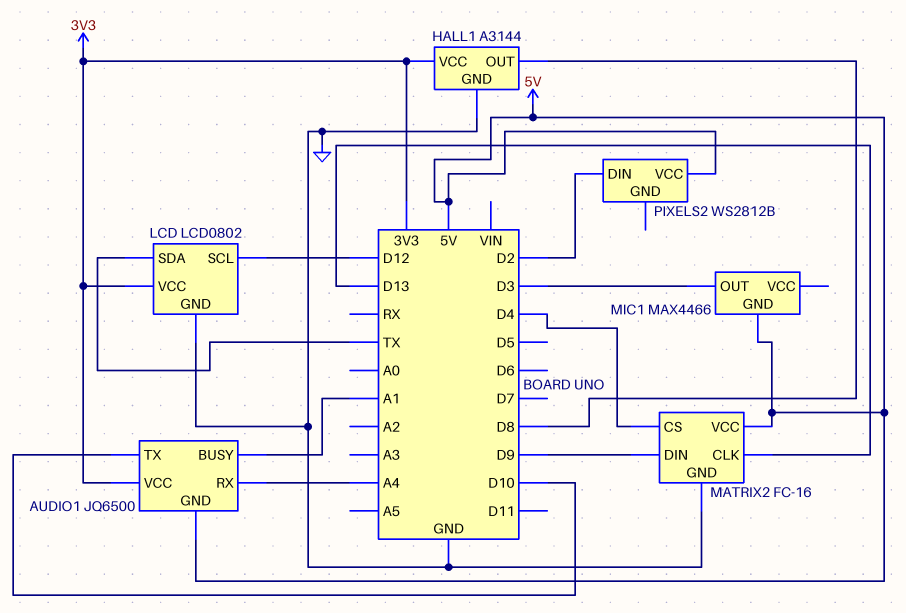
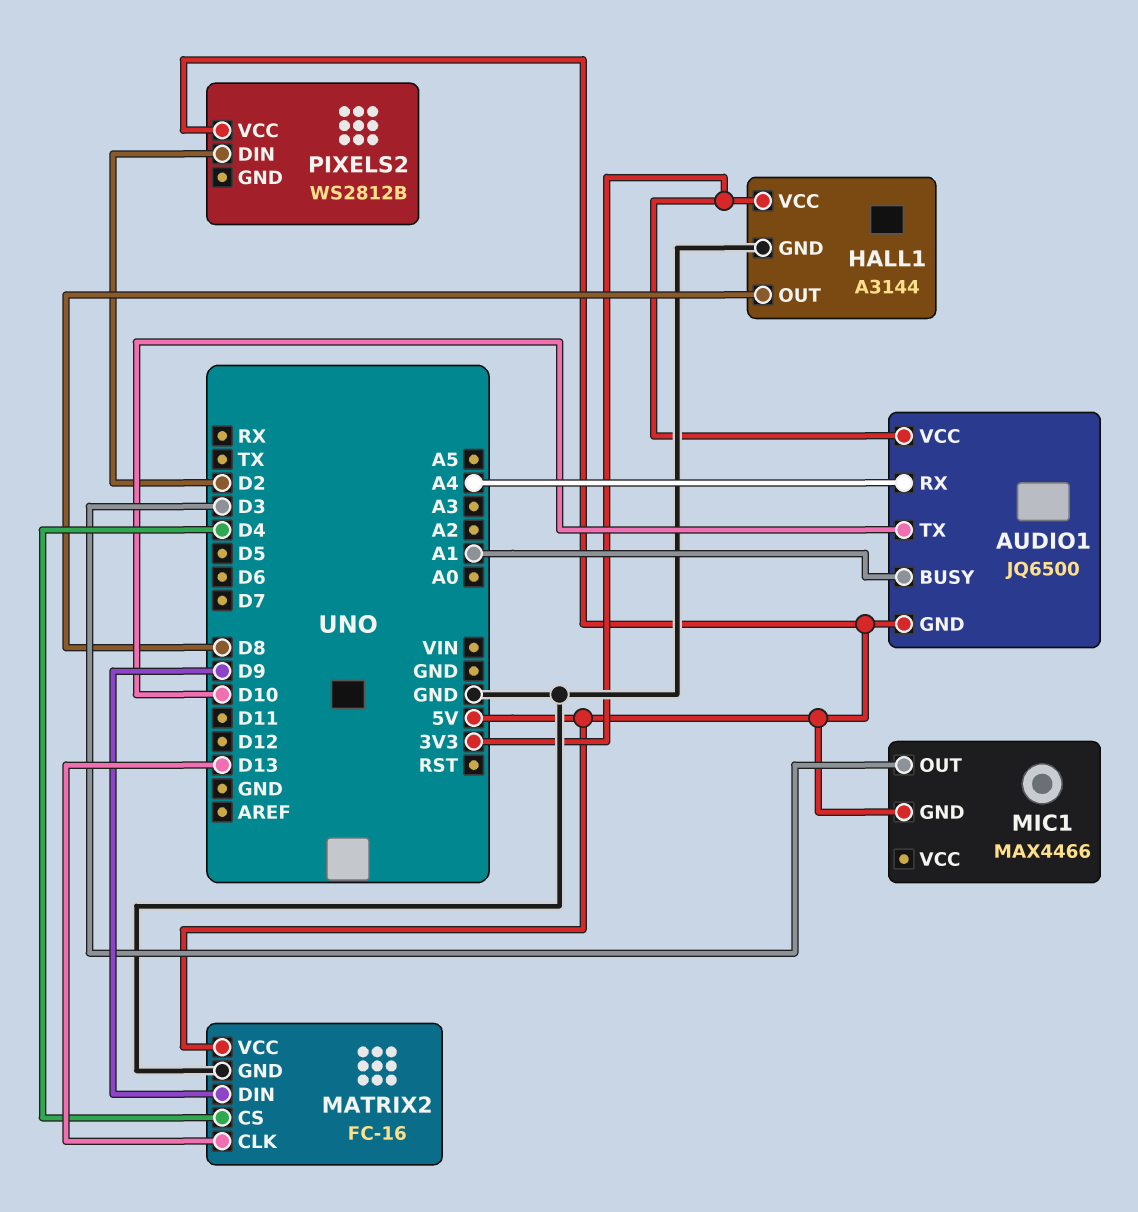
LCD: LCD0802 -> none
LCD pin GND: GND -> none
LCD pin SCL: D12 -> none
LCD pin SDA: TX -> none
LCD pin VCC: 3V3 -> none

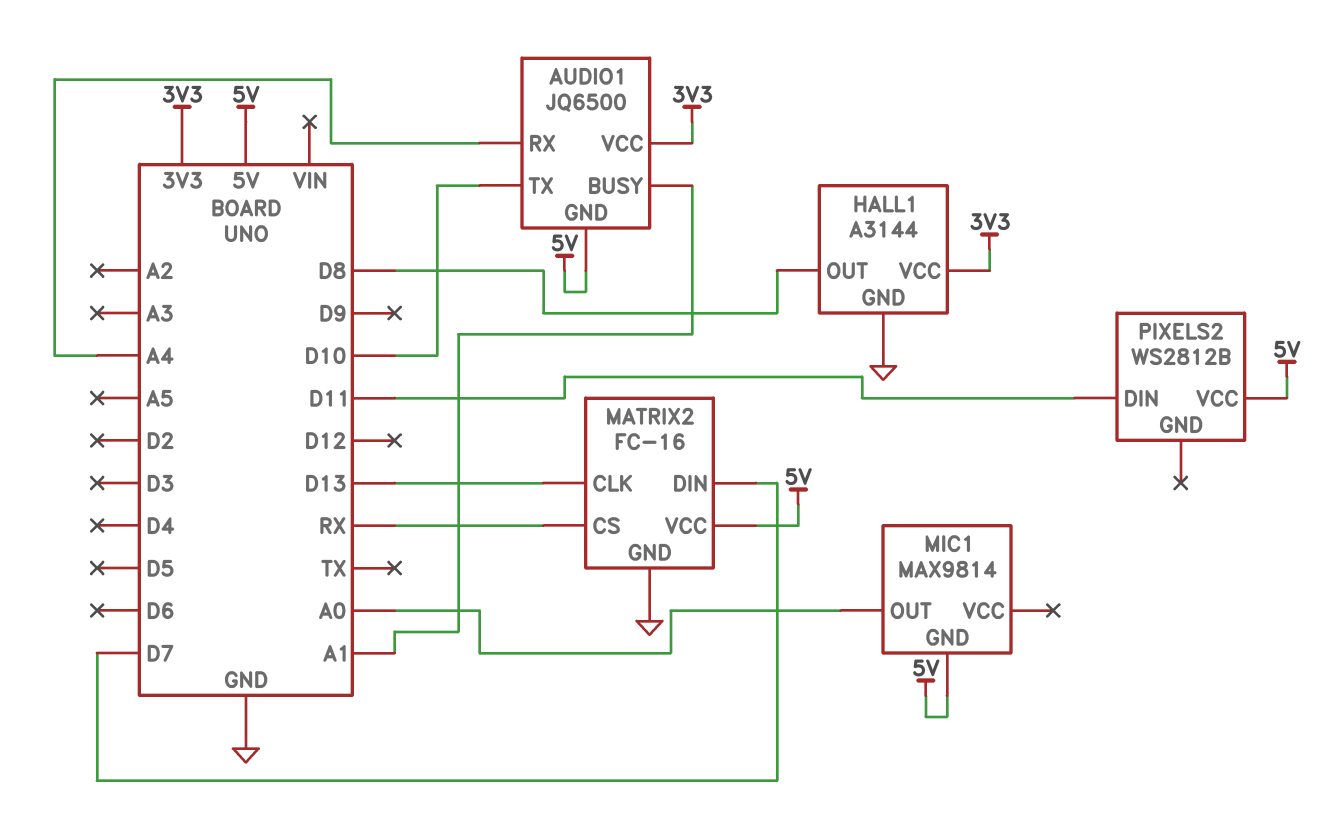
MATRIX2 pin CS: D4 -> RX
MATRIX2 pin DIN: D9 -> D7
MIC1: MAX4466 -> MAX9814
MIC1 pin OUT: D3 -> A0
PIXELS2 pin DIN: D2 -> D11

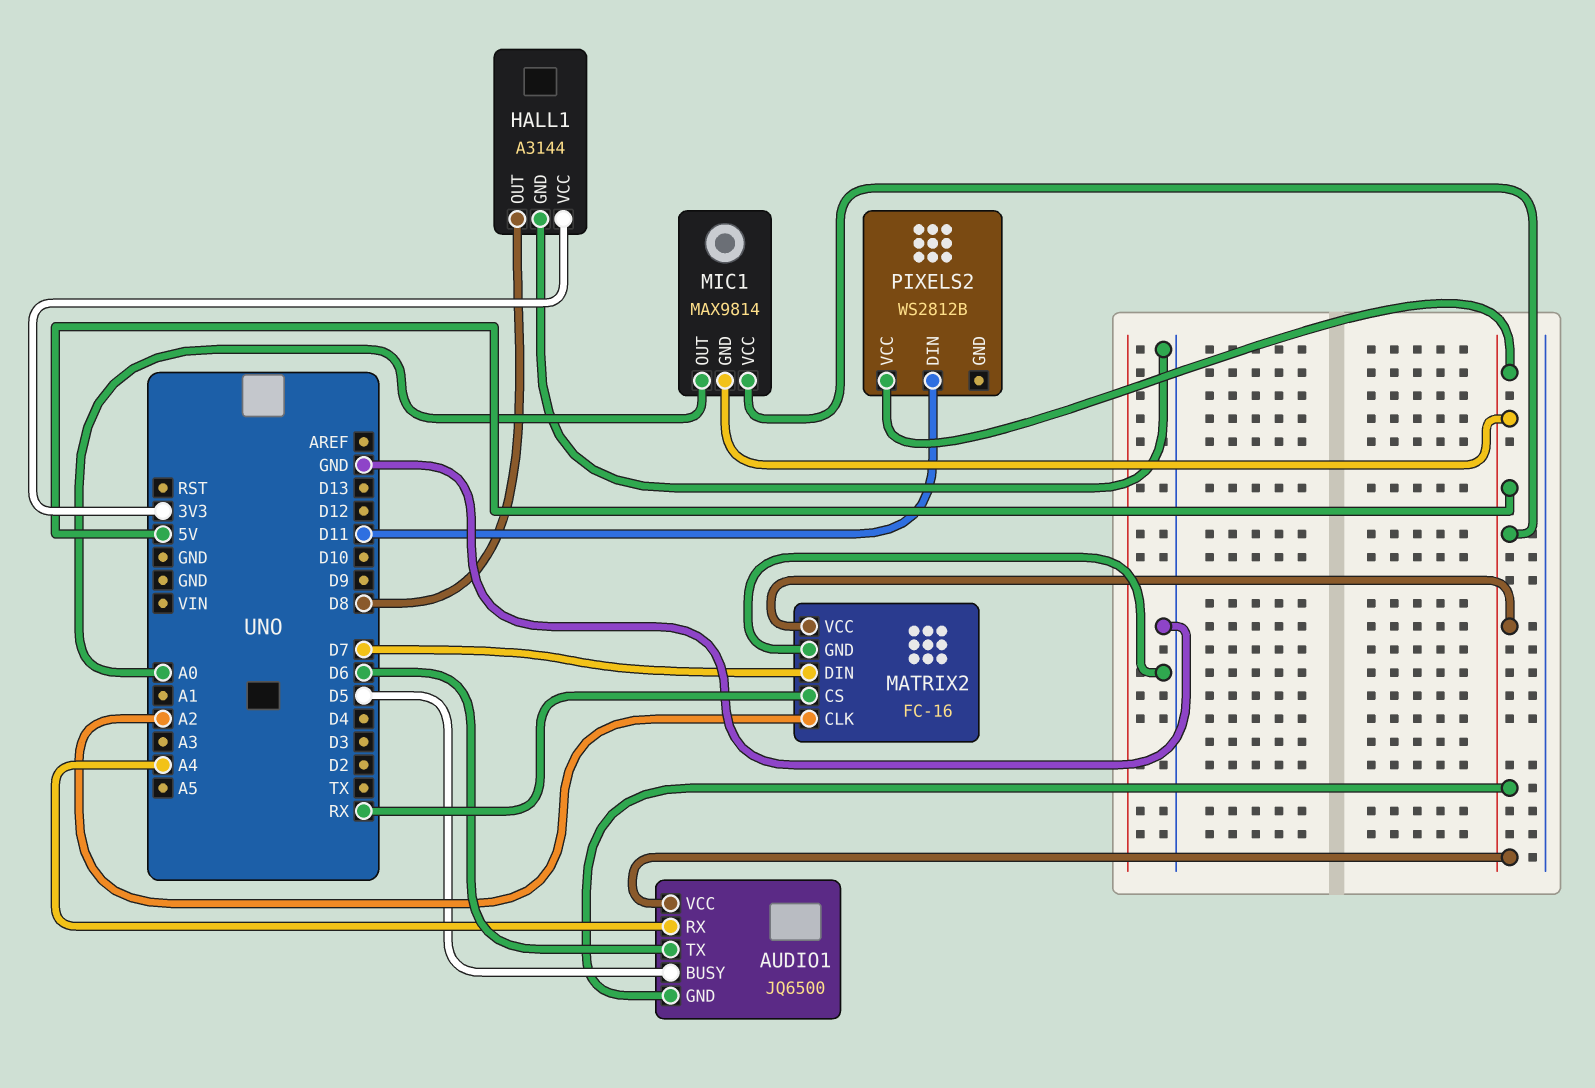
AUDIO1 pin BUSY: A1 -> D5
AUDIO1 pin TX: D10 -> D6
AUDIO1 pin VCC: 3V3 -> 5V
MATRIX2 pin CLK: D13 -> A2
MIC1 pin VCC: none -> 5V

